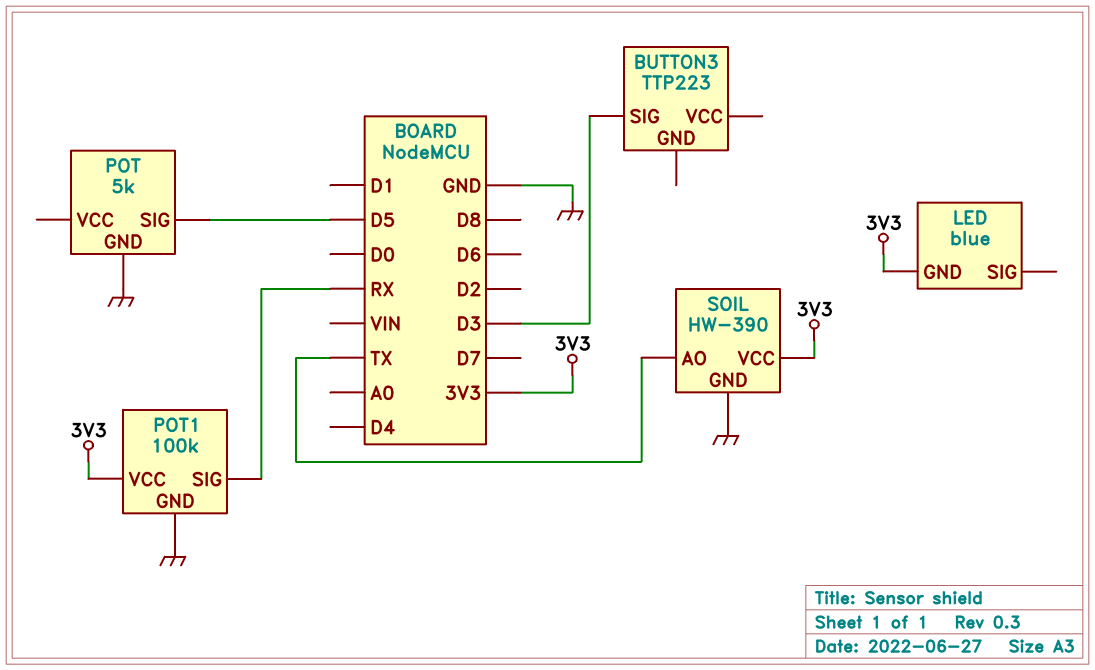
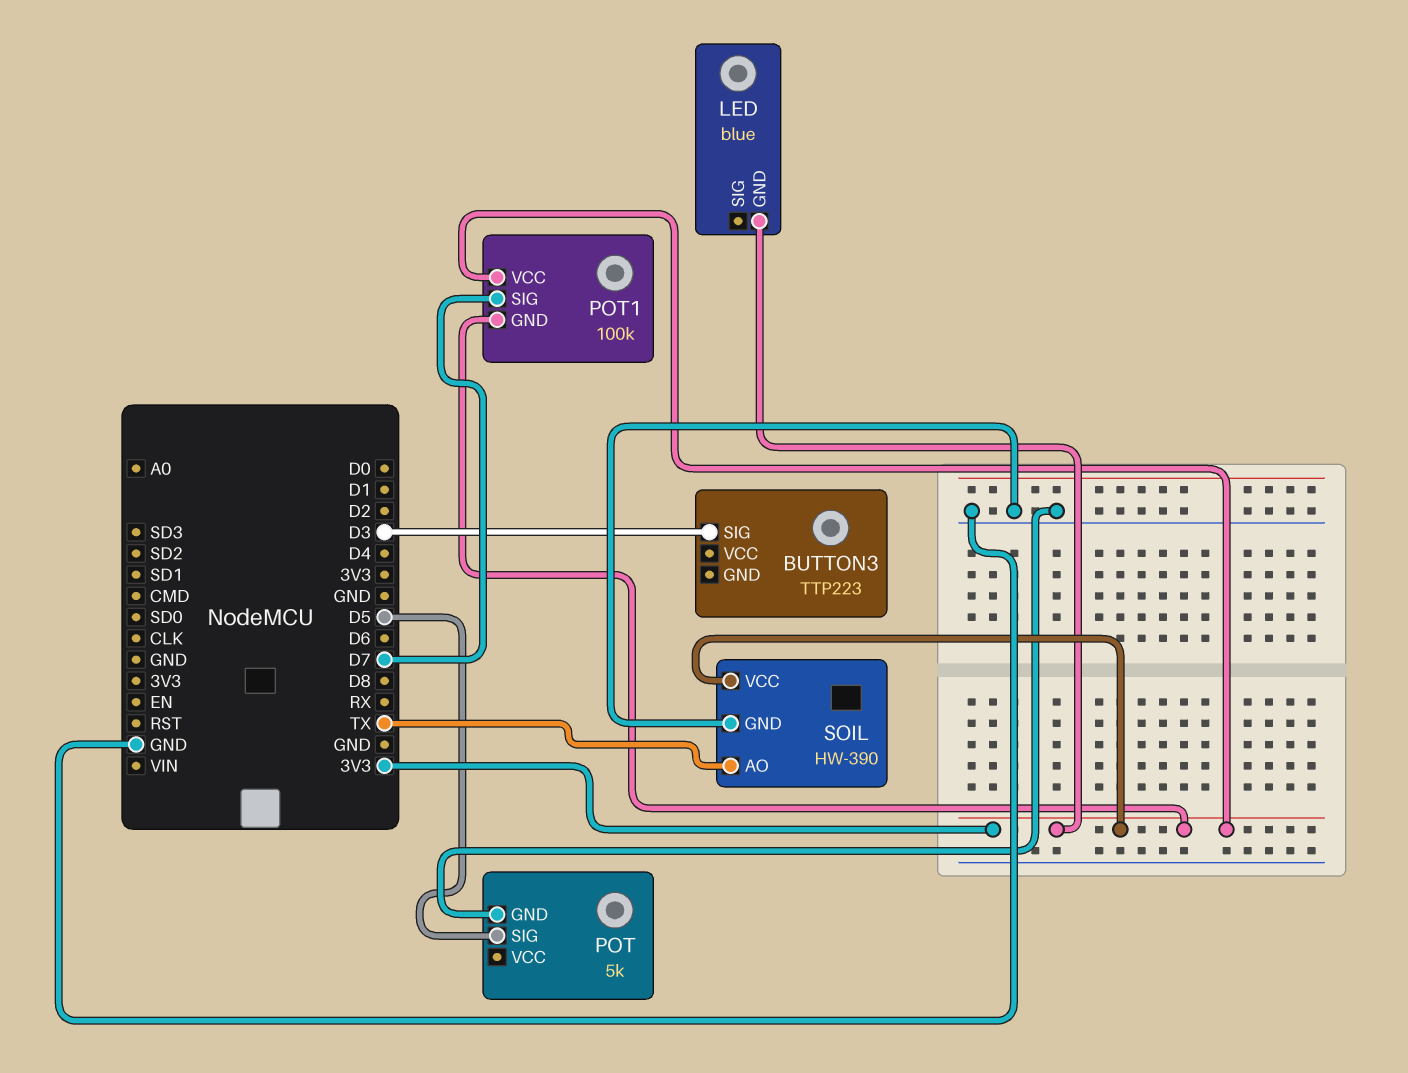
POT1 pin GND: GND -> 3V3
POT1 pin SIG: RX -> D7

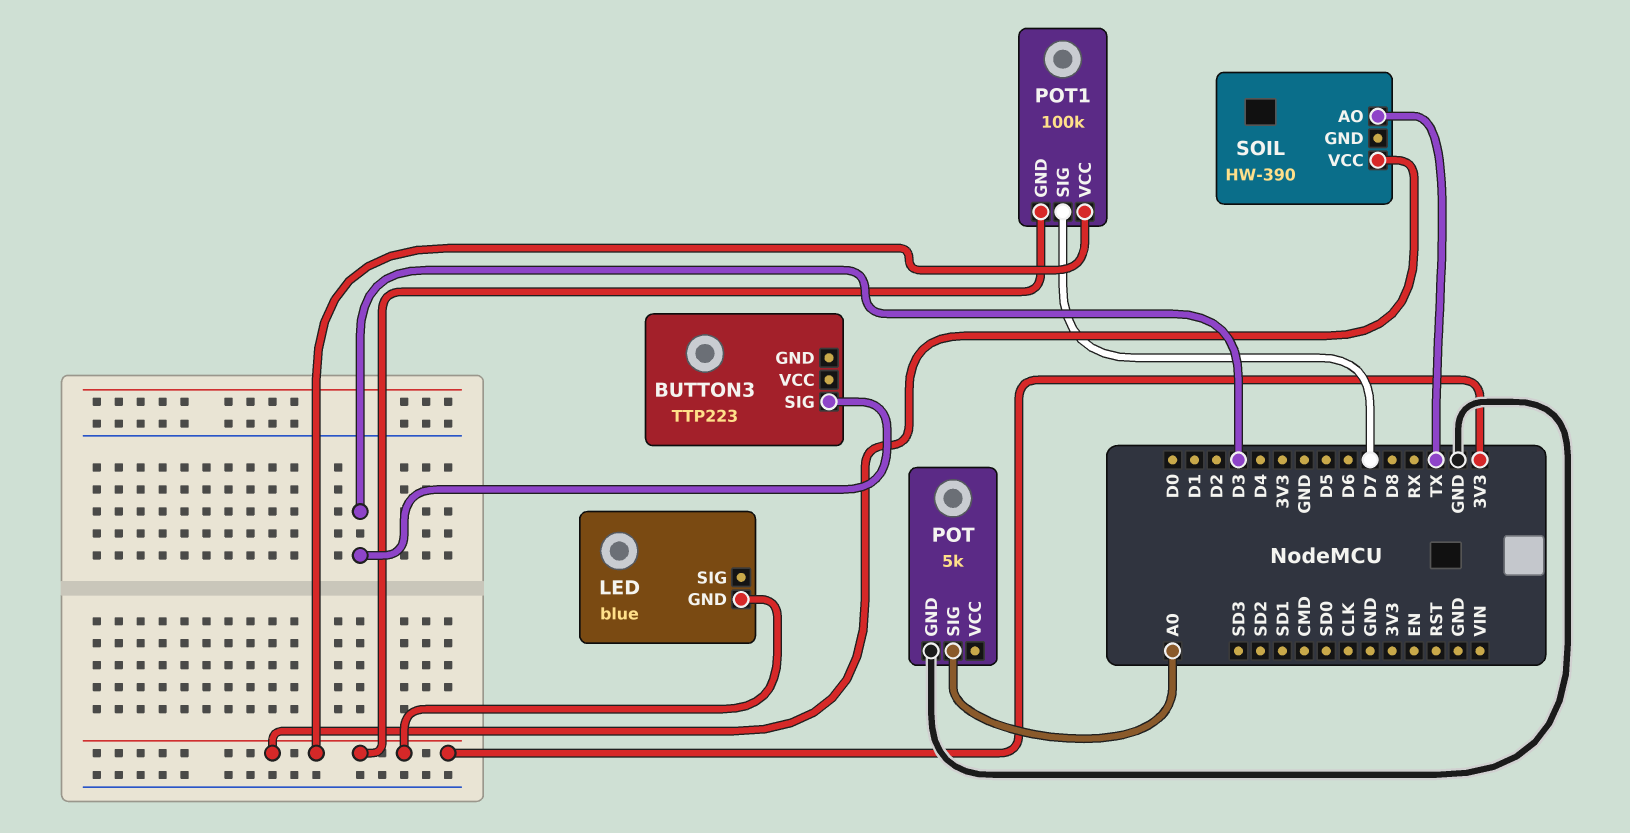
POT pin SIG: D5 -> A0
SOIL pin GND: GND -> none

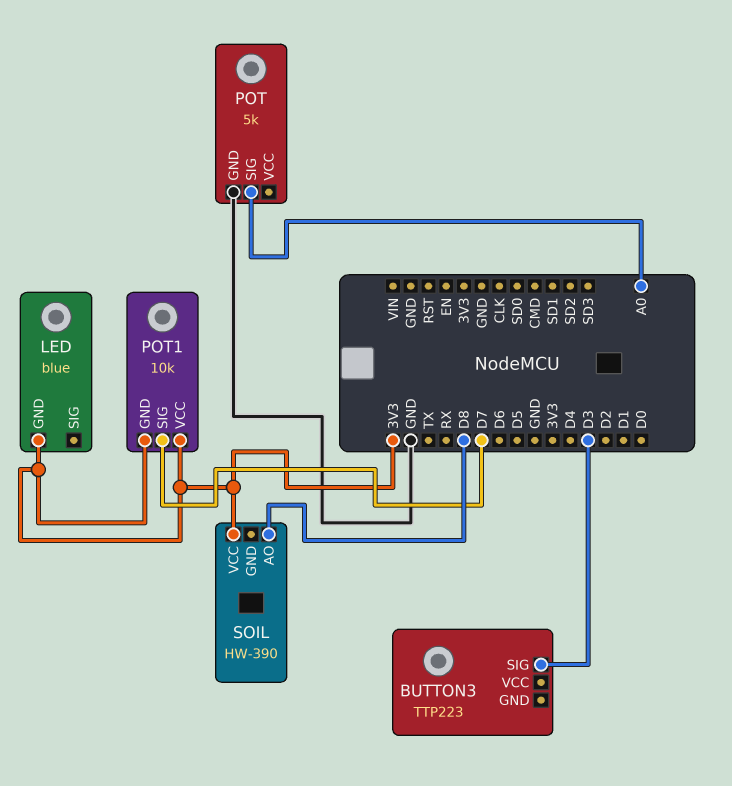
POT1: 100k -> 10k
SOIL pin AO: TX -> D8

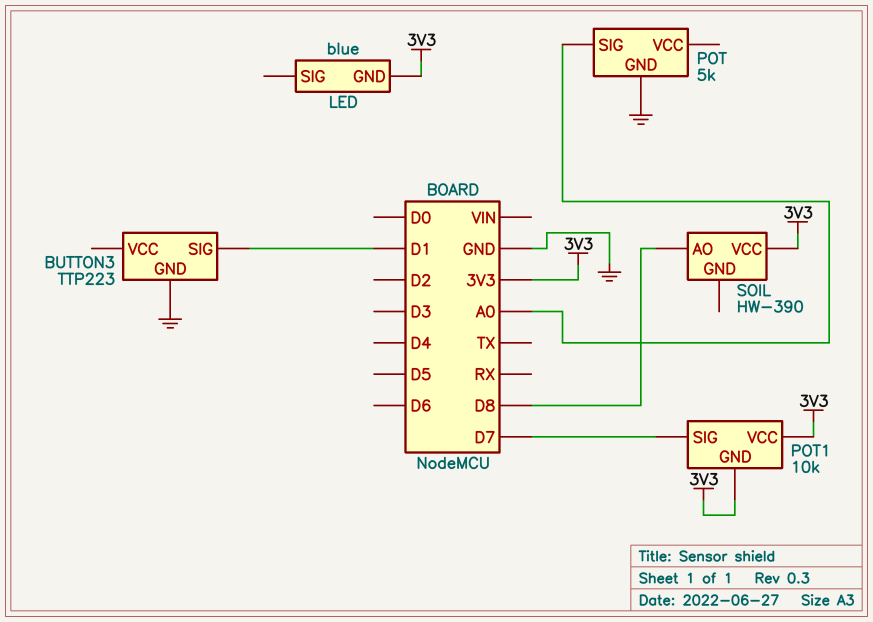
BUTTON3 pin GND: none -> GND
BUTTON3 pin SIG: D3 -> D1

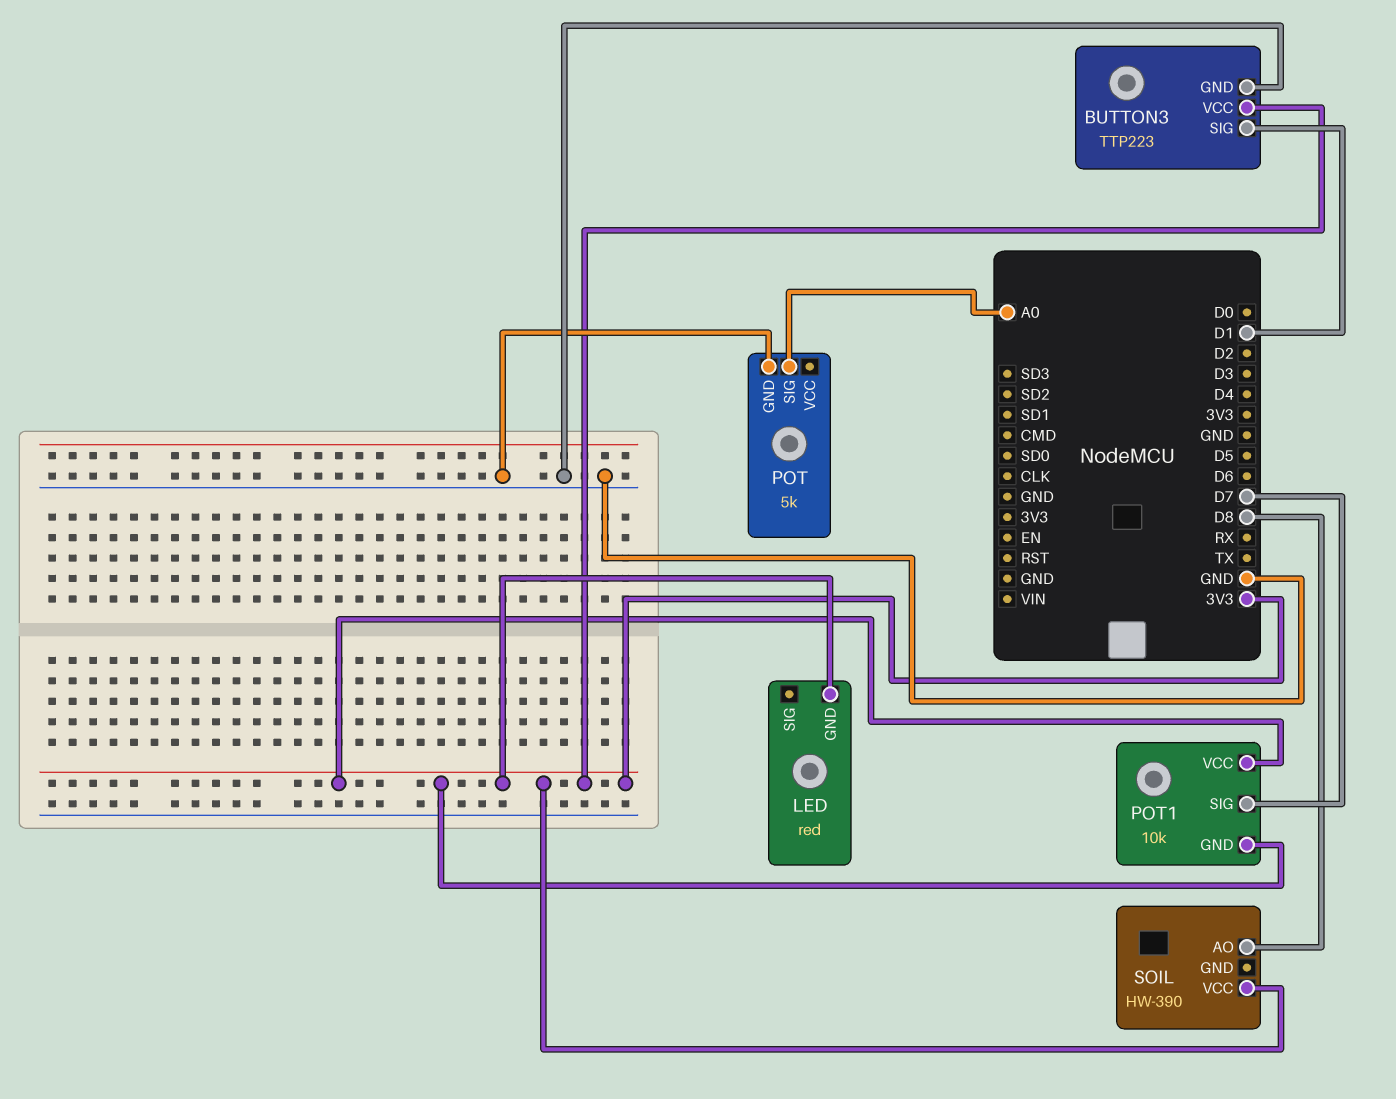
BUTTON3 pin VCC: none -> 3V3
LED: blue -> red

